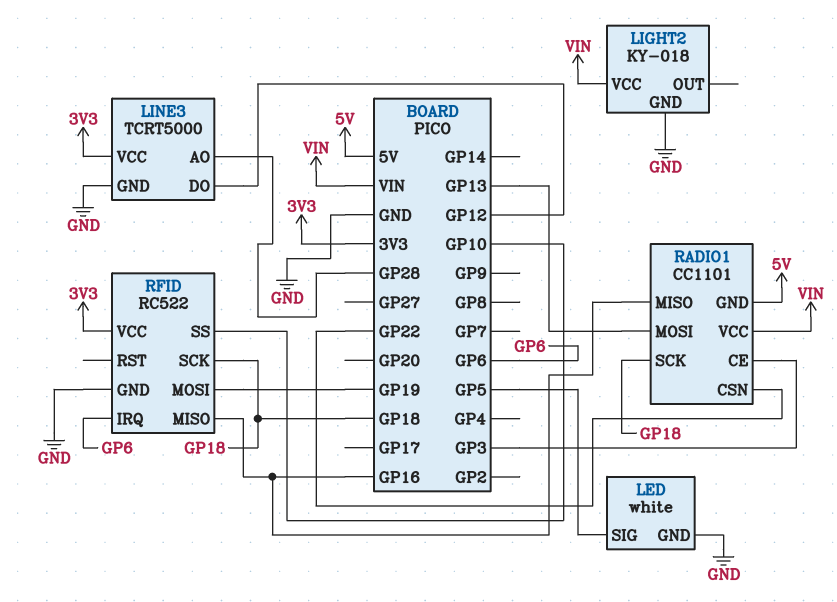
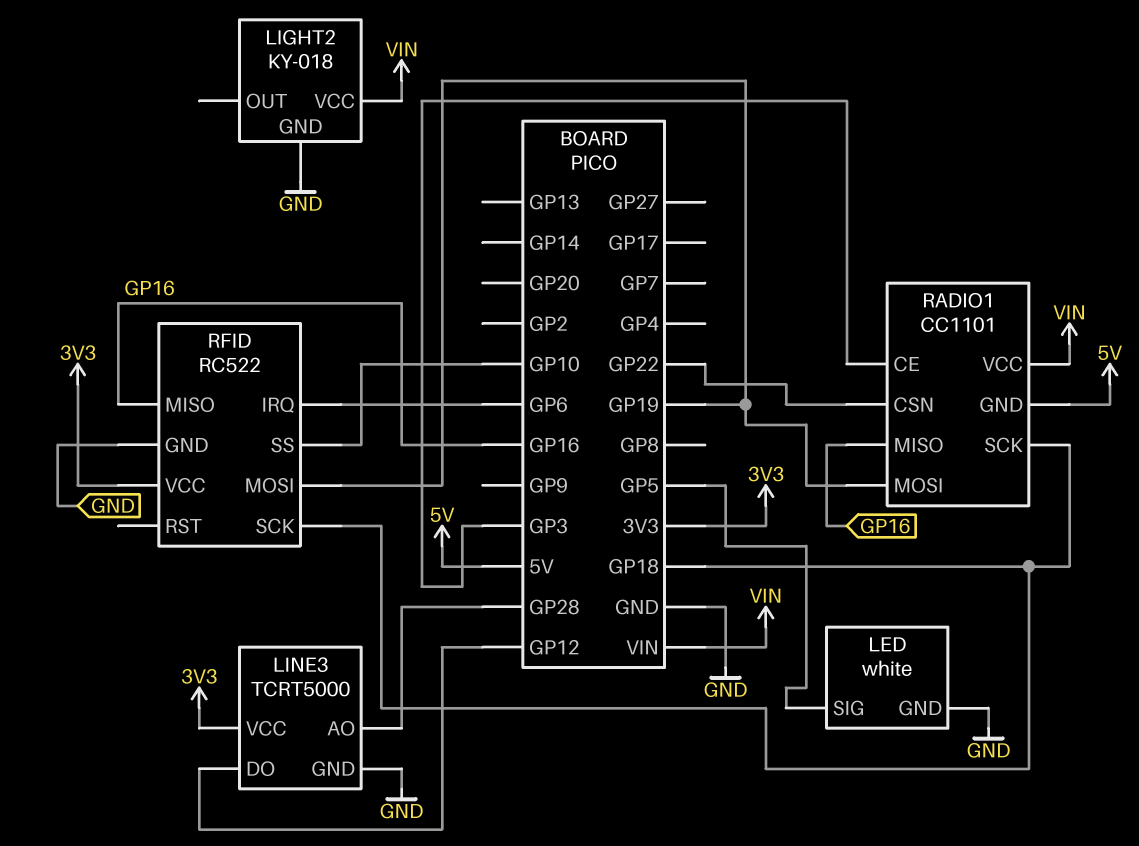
RADIO1 pin MOSI: GP13 -> GP19

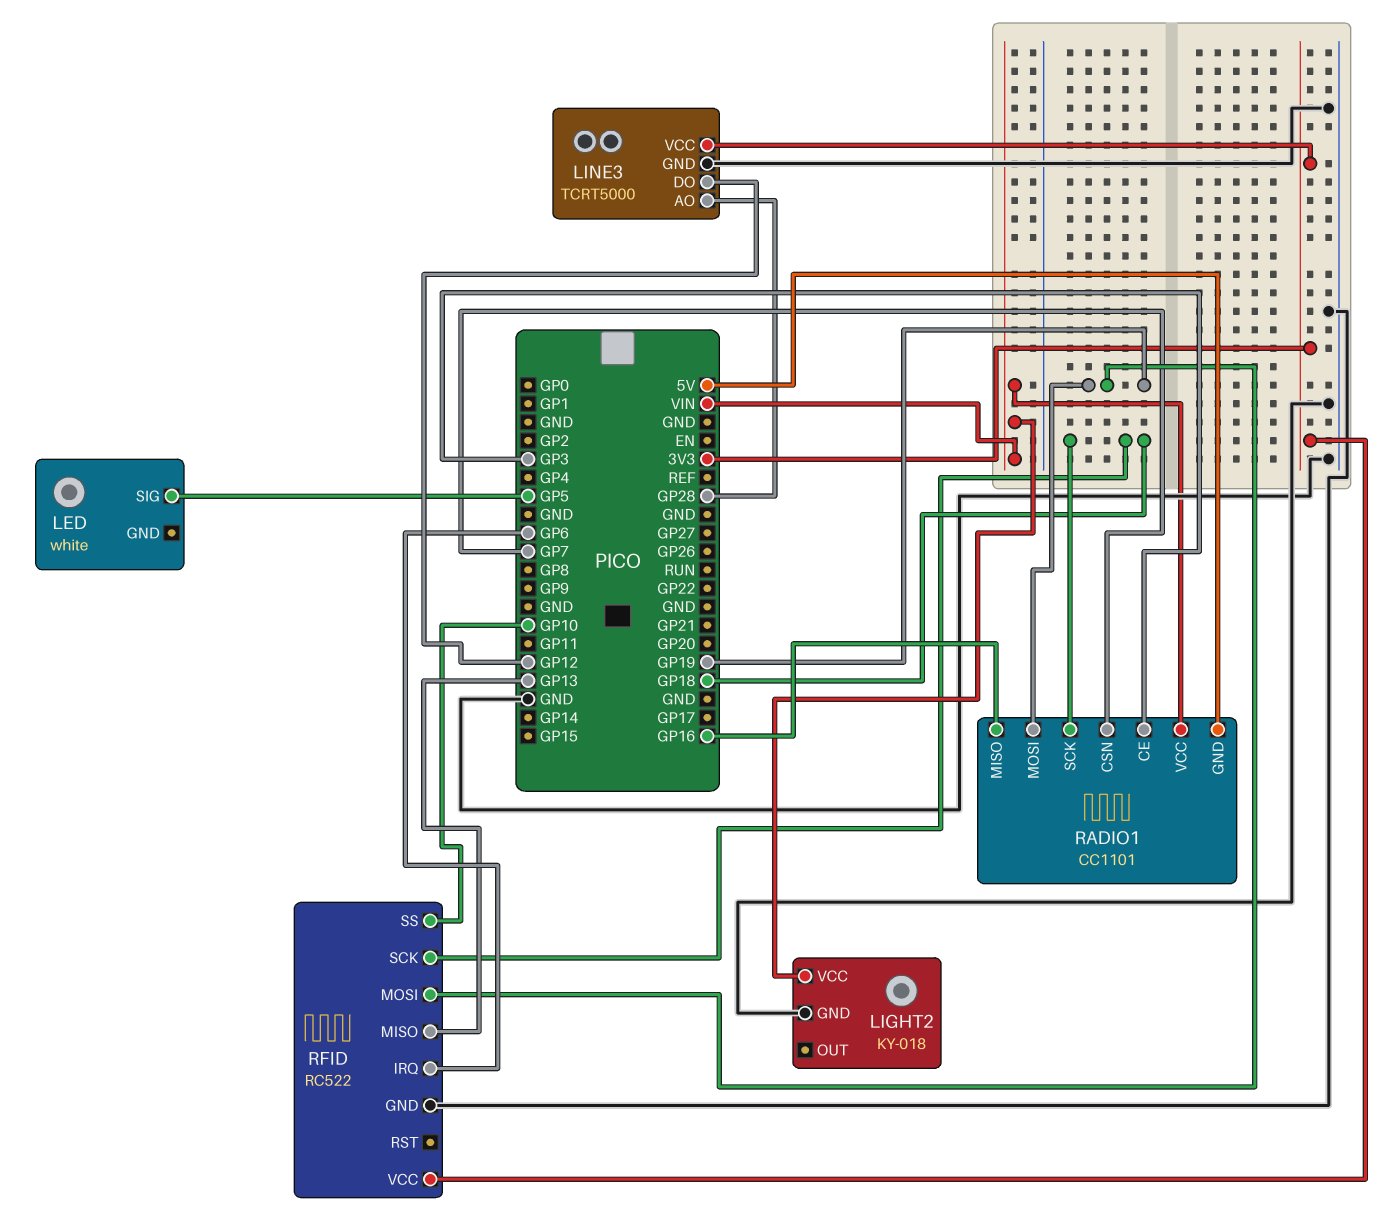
LED pin GND: GND -> none
RADIO1 pin CSN: GP22 -> GP7
RFID pin MISO: GP16 -> GP13

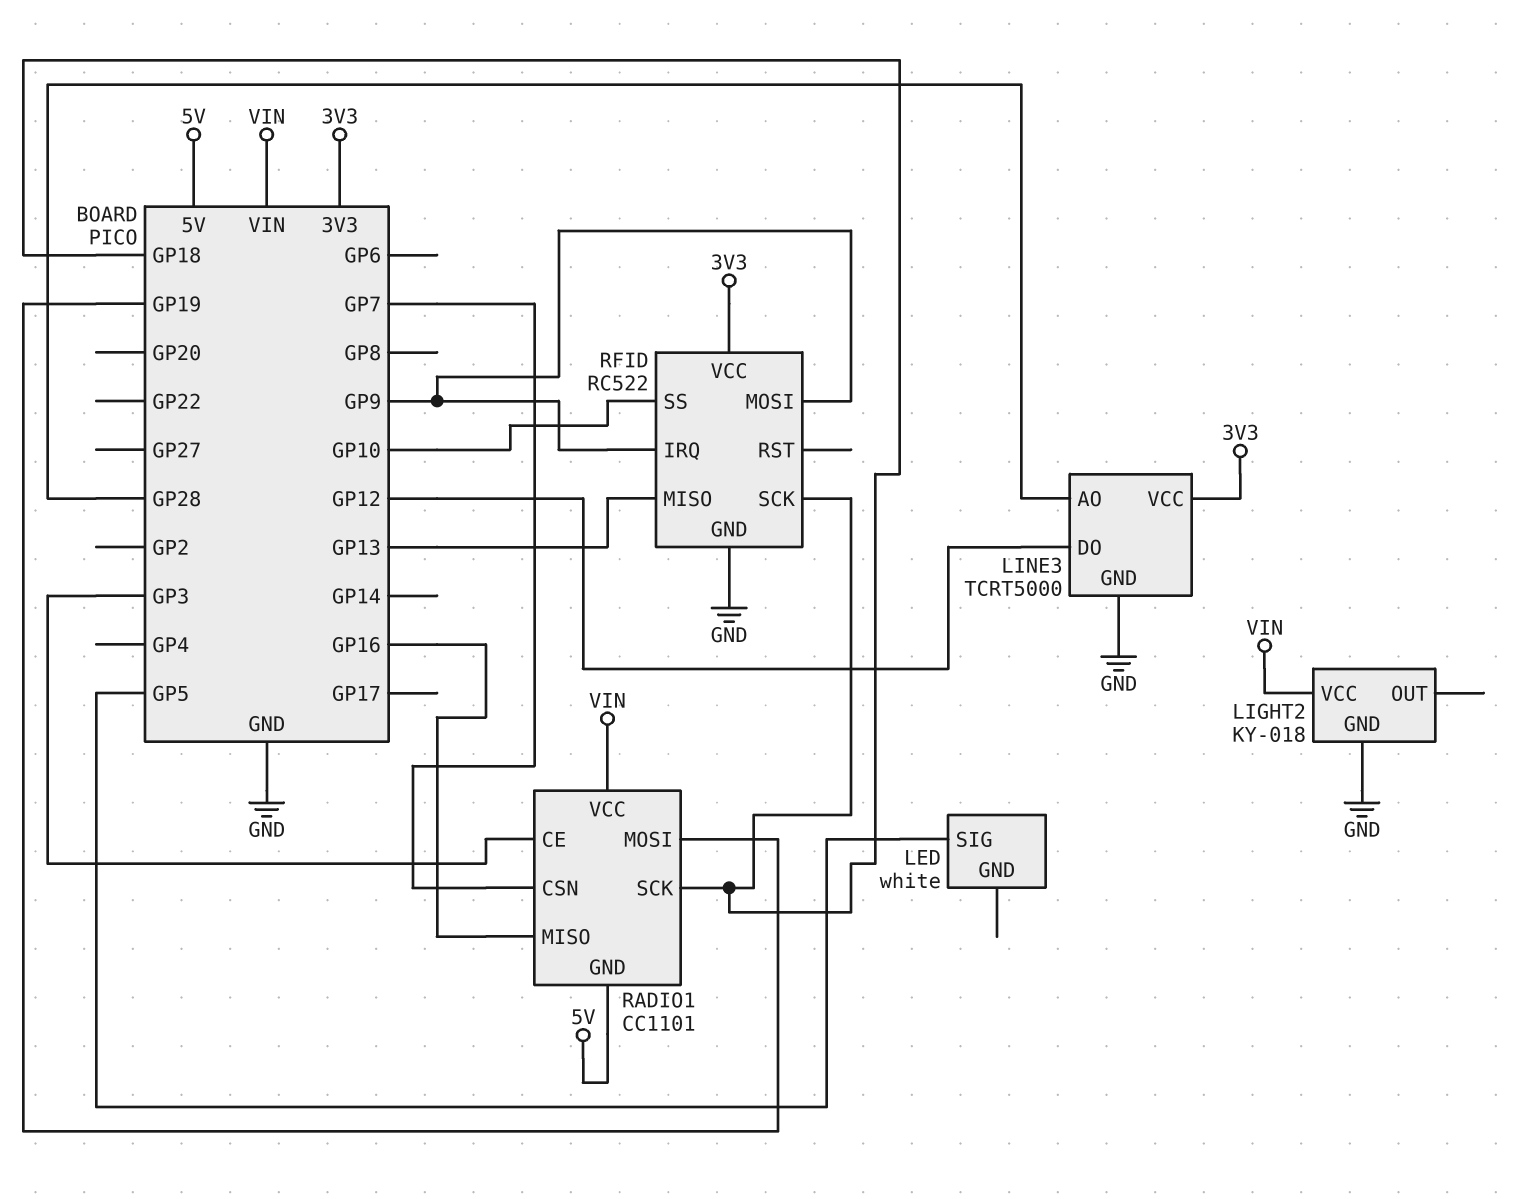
RFID pin IRQ: GP6 -> GP9
RFID pin MOSI: GP19 -> GP9

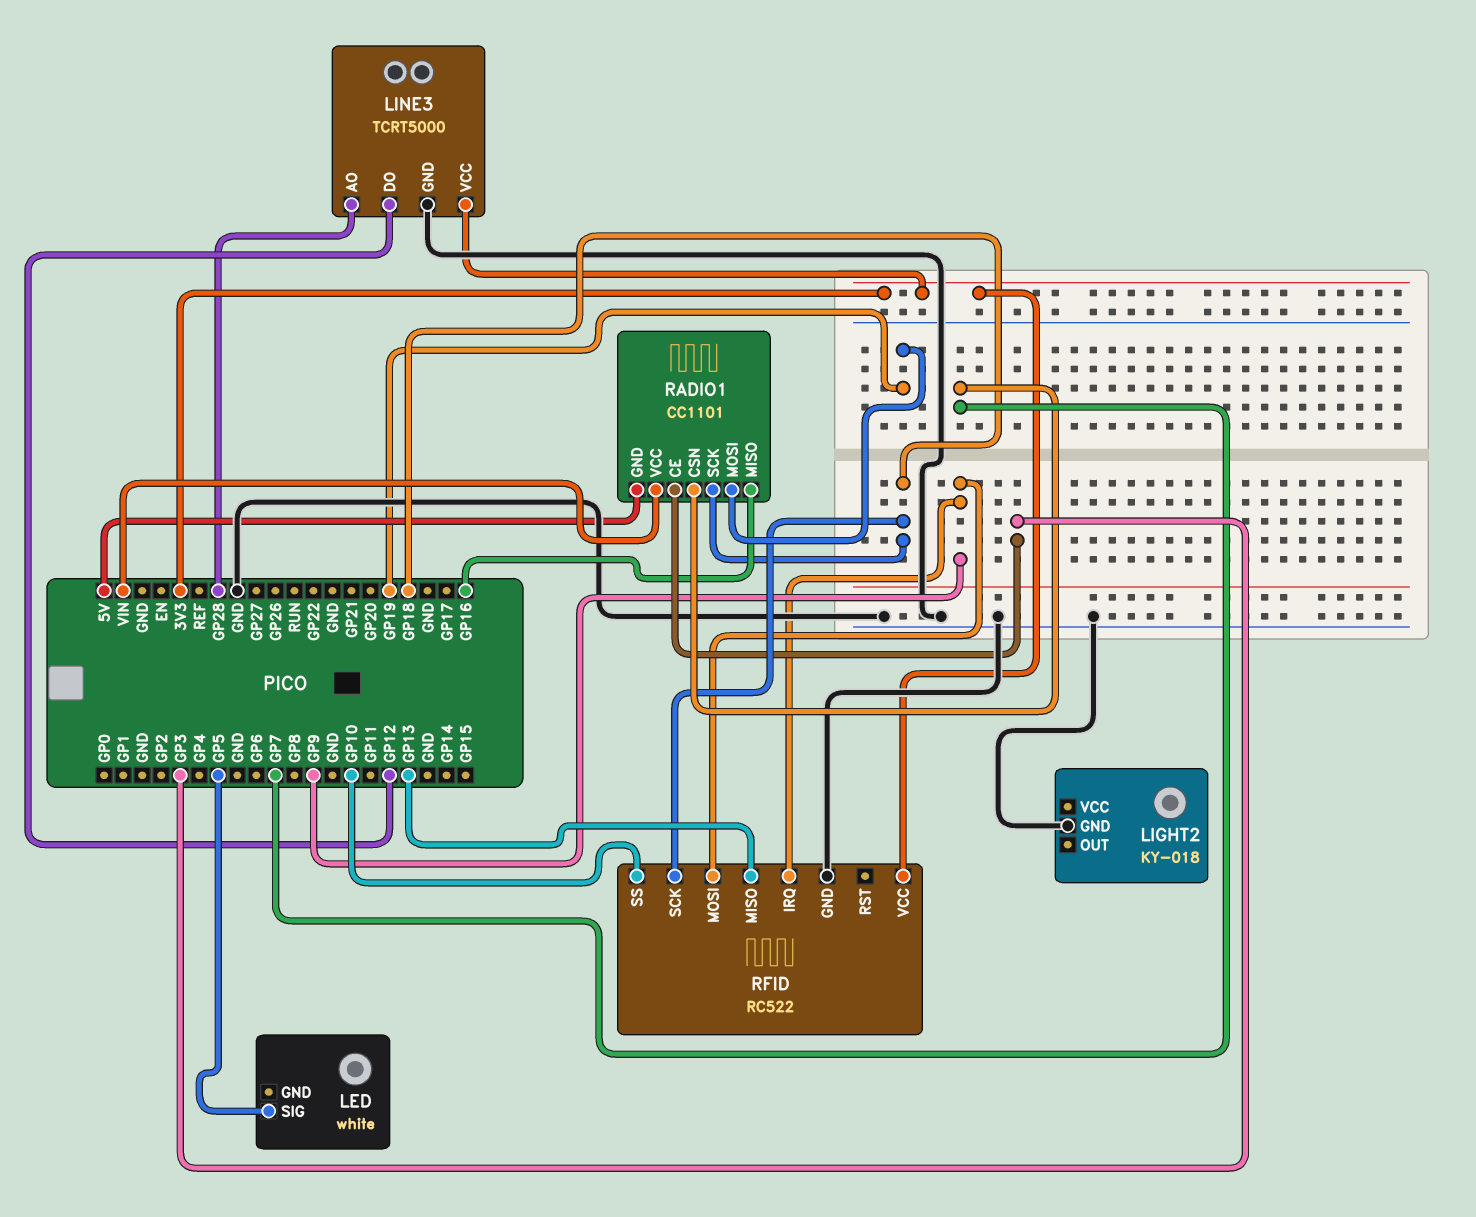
LIGHT2 pin VCC: VIN -> none

